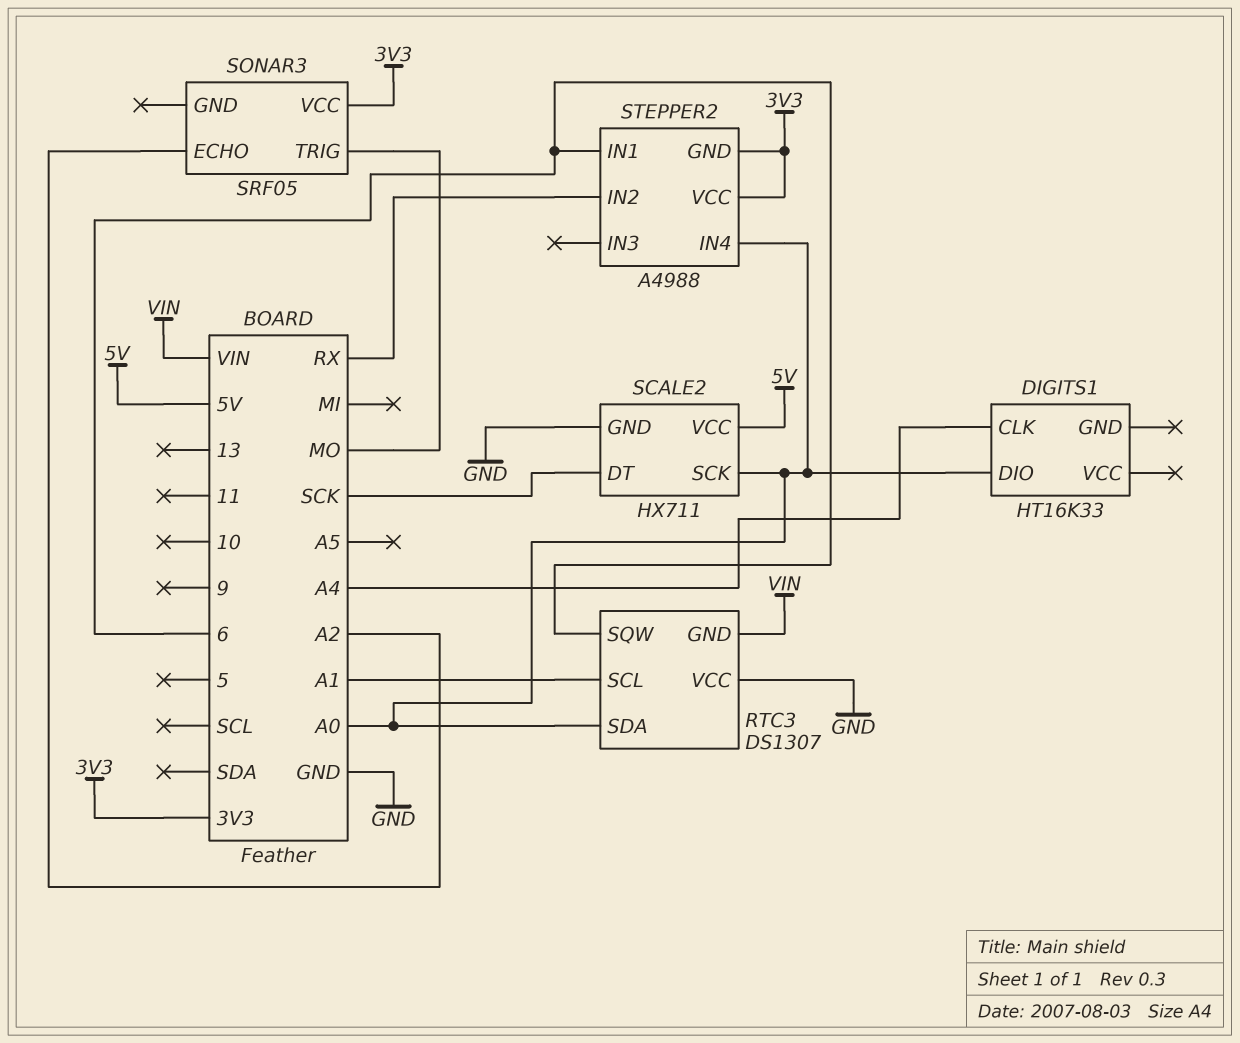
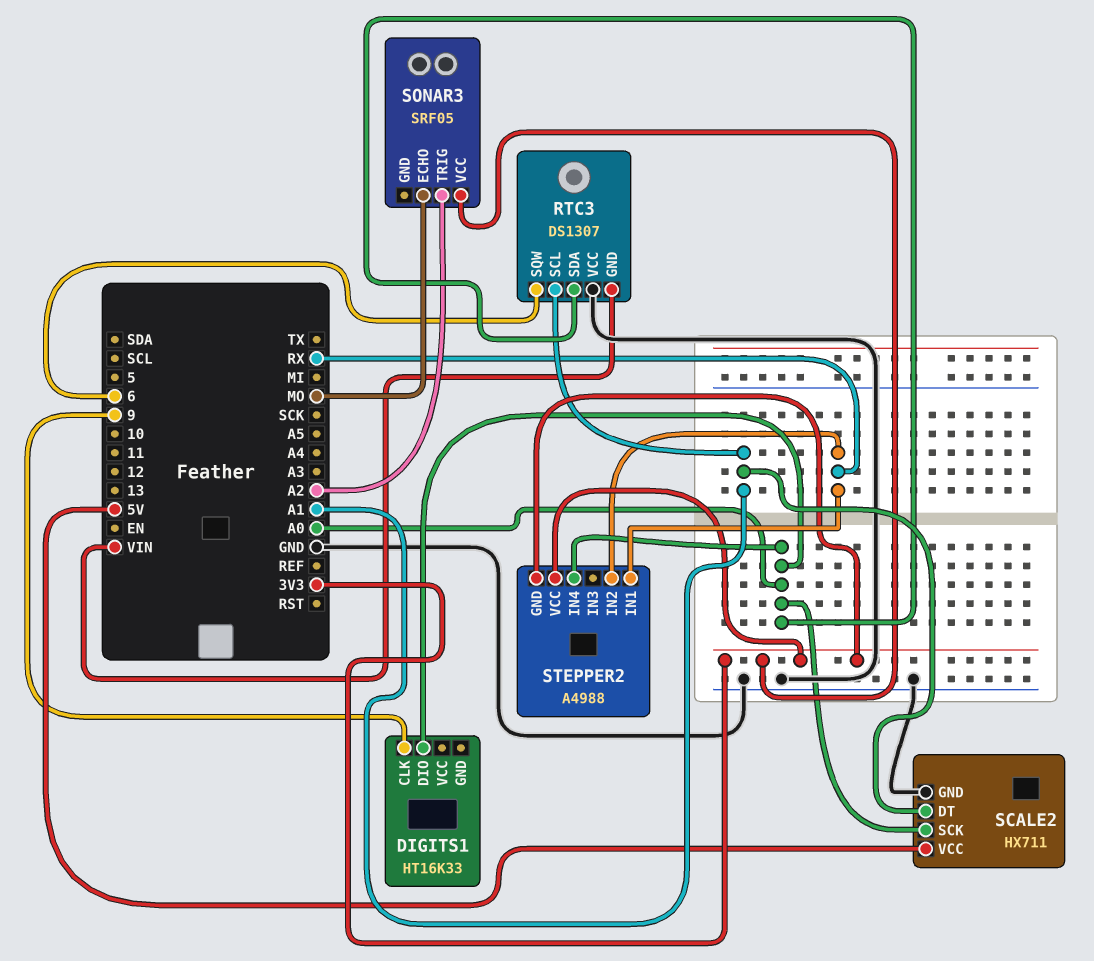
DIGITS1 pin CLK: A4 -> 9
SCALE2 pin DT: SCK -> A1
SONAR3 pin ECHO: A2 -> MO
SONAR3 pin TRIG: MO -> A2
STEPPER2 pin IN1: 6 -> RX

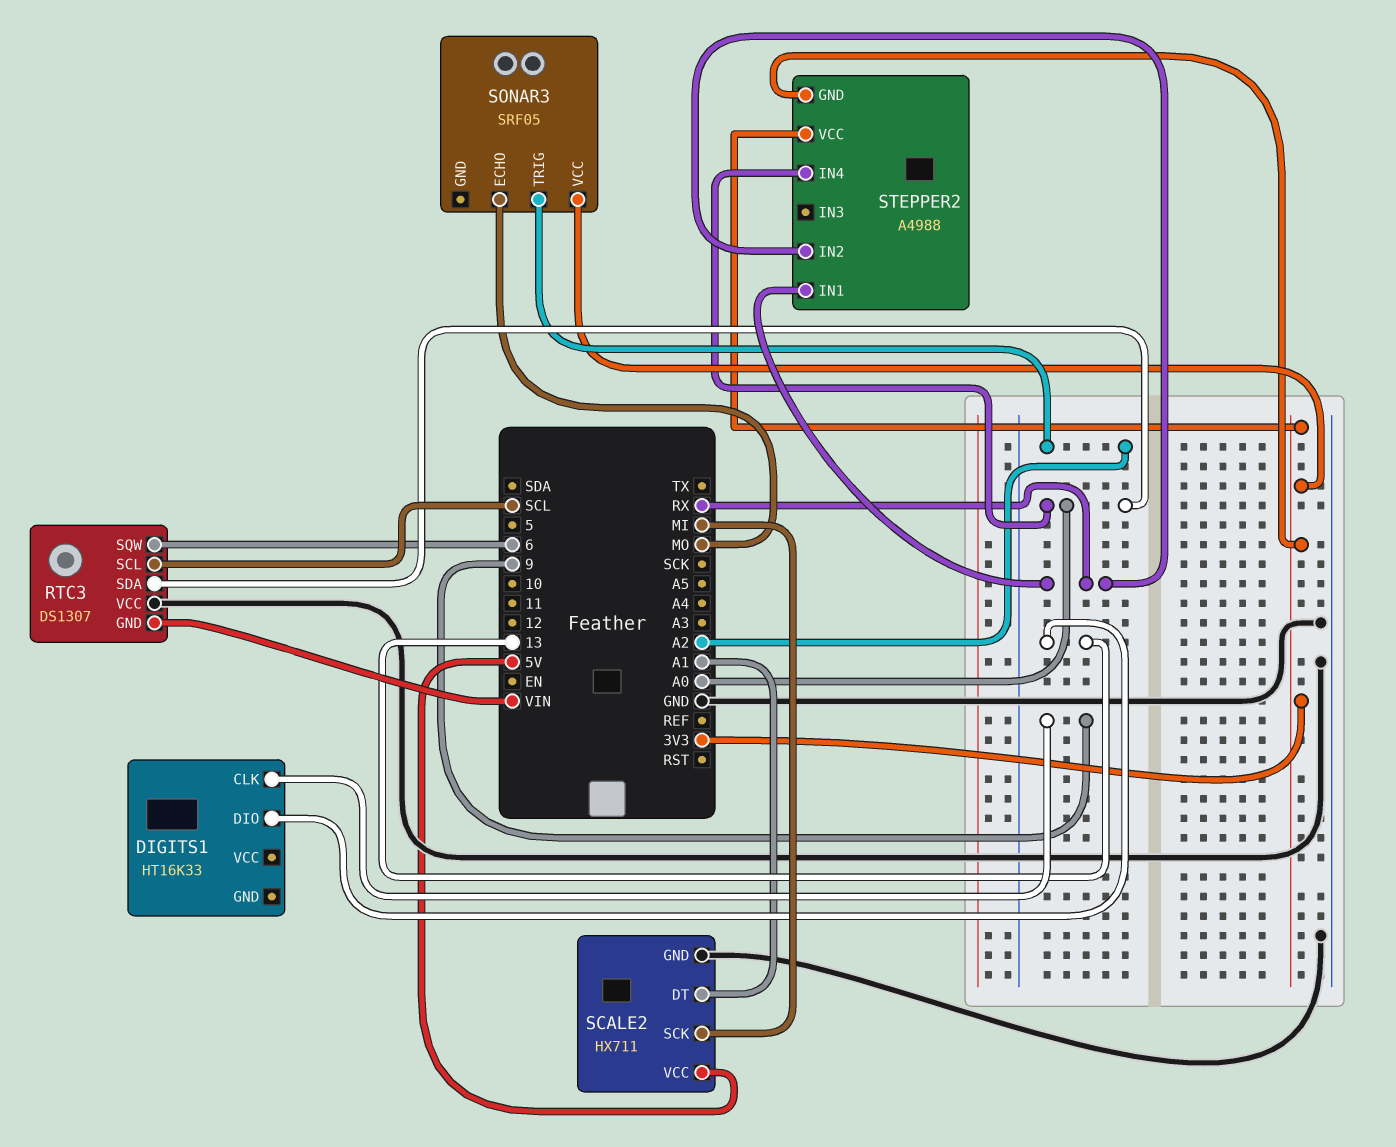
DIGITS1 pin DIO: A0 -> 13
RTC3 pin SCL: A1 -> SCL
SCALE2 pin SCK: A0 -> MI

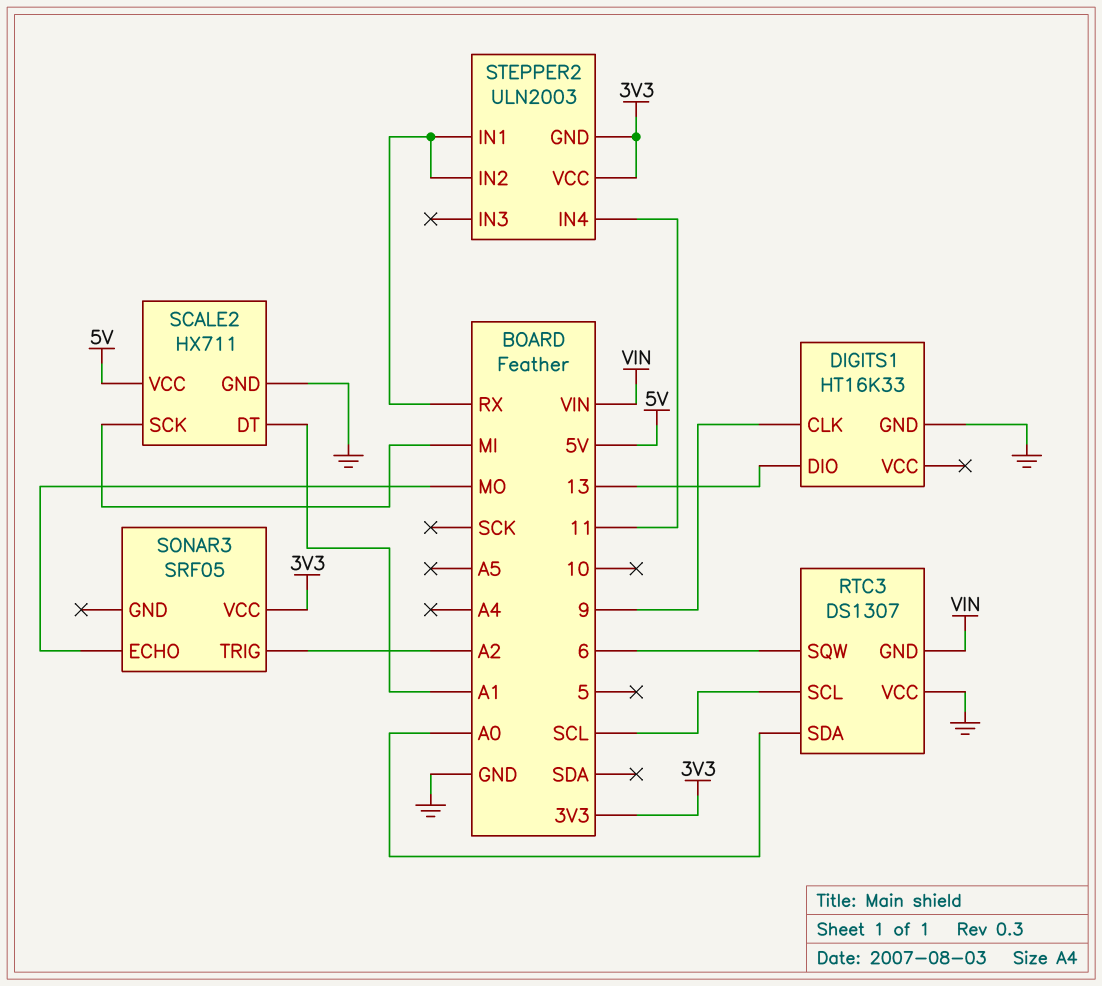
DIGITS1 pin GND: none -> GND
STEPPER2: A4988 -> ULN2003
STEPPER2 pin IN4: A0 -> 11

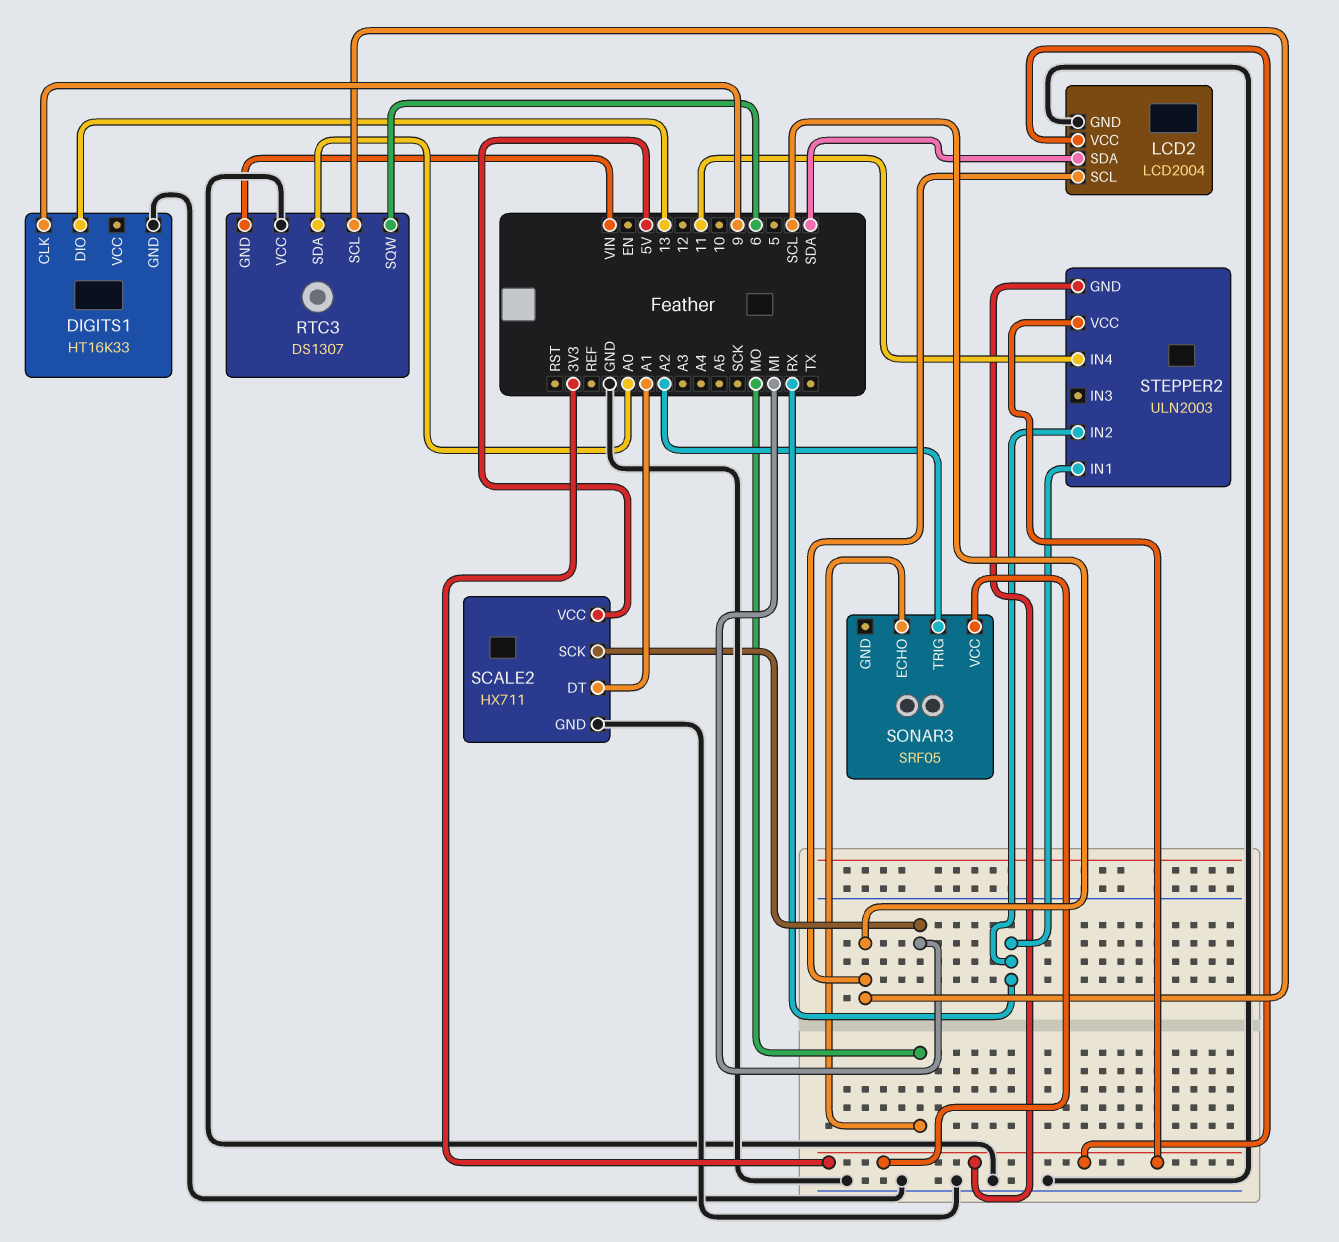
LCD2: none -> LCD2004
LCD2 pin GND: none -> GND
LCD2 pin SCL: none -> SCL
LCD2 pin SDA: none -> SDA
LCD2 pin VCC: none -> 3V3

